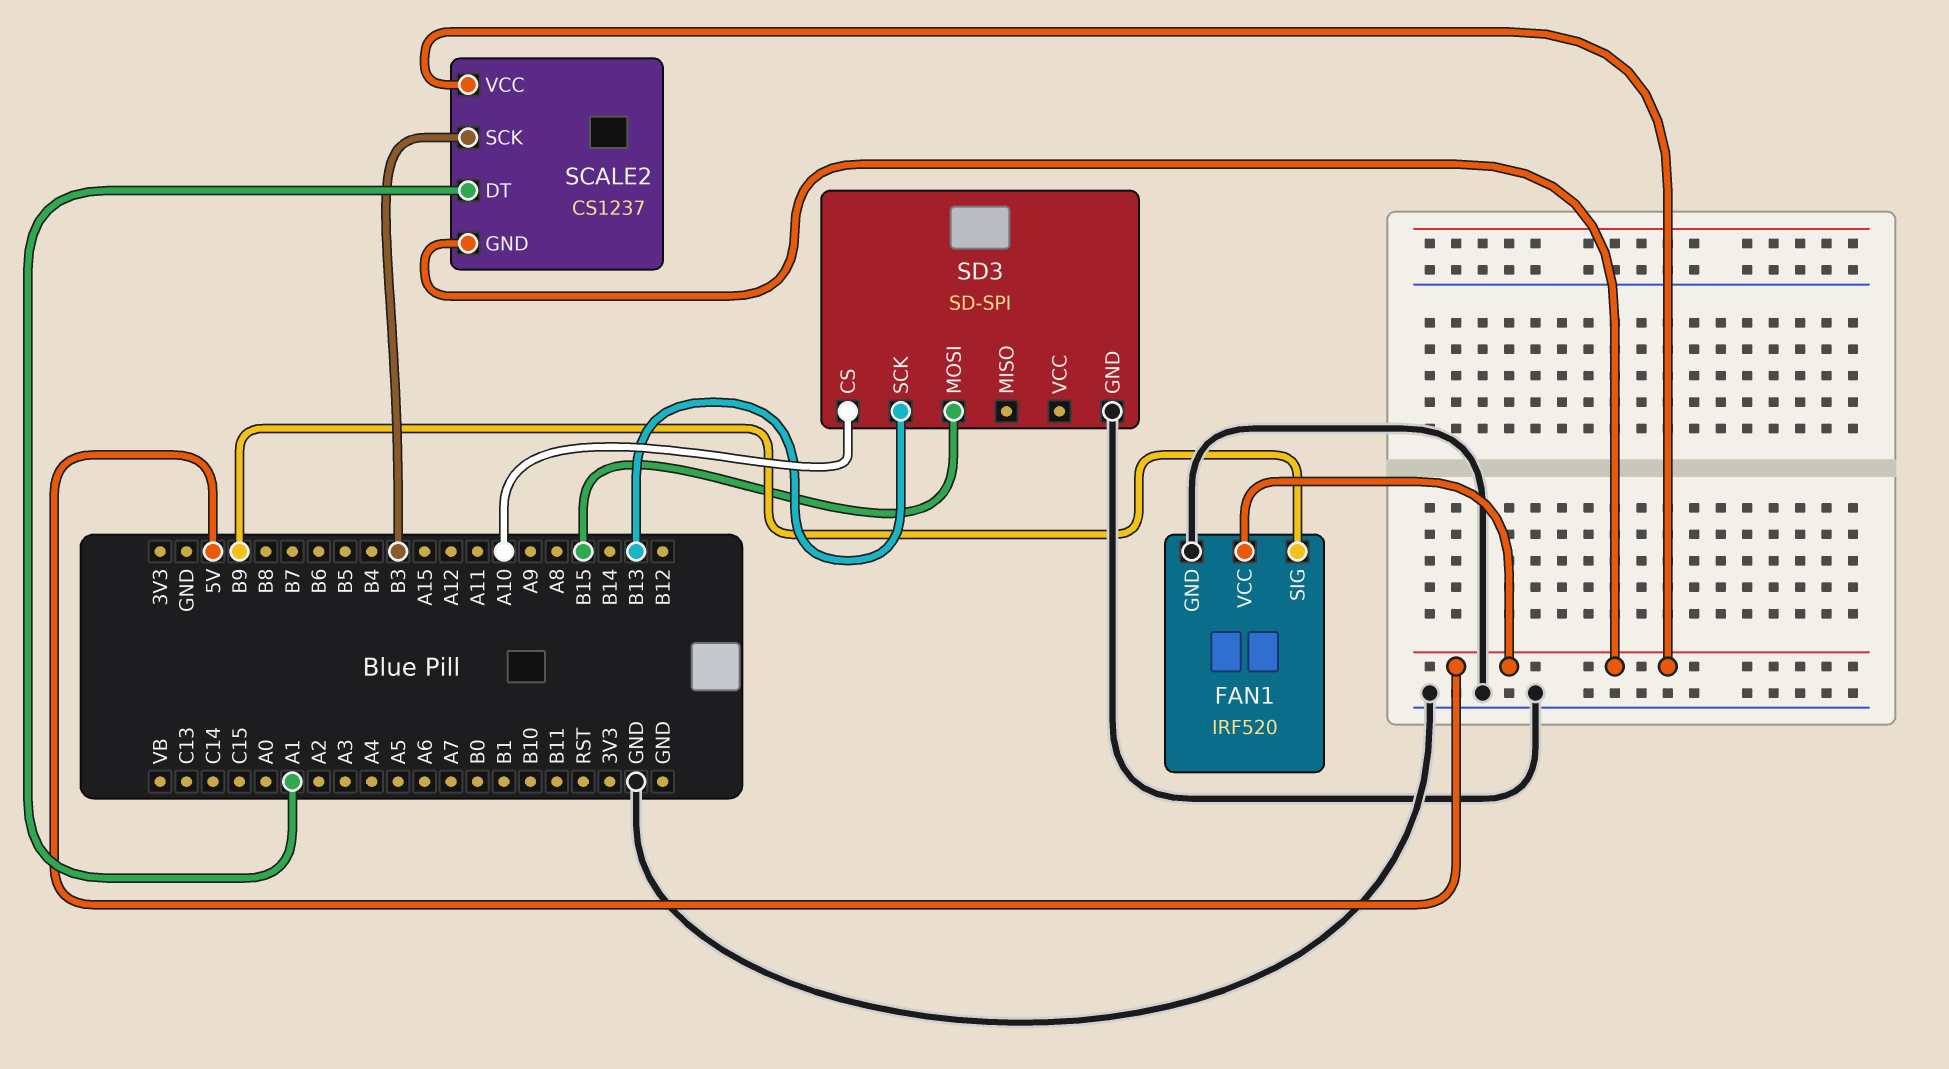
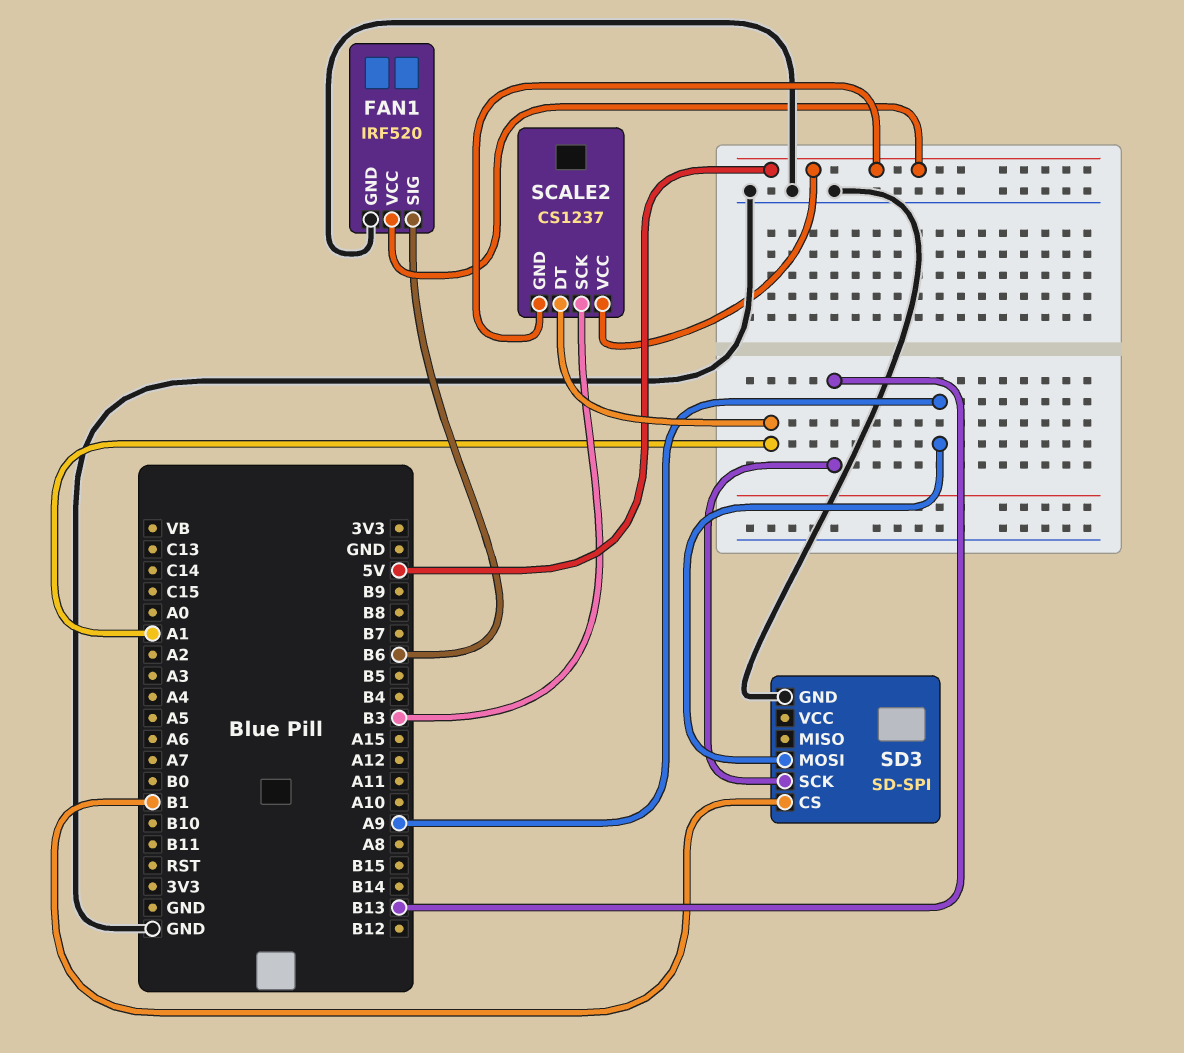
FAN1 pin SIG: B9 -> B6
SD3 pin CS: A10 -> B1
SD3 pin MOSI: B15 -> A9

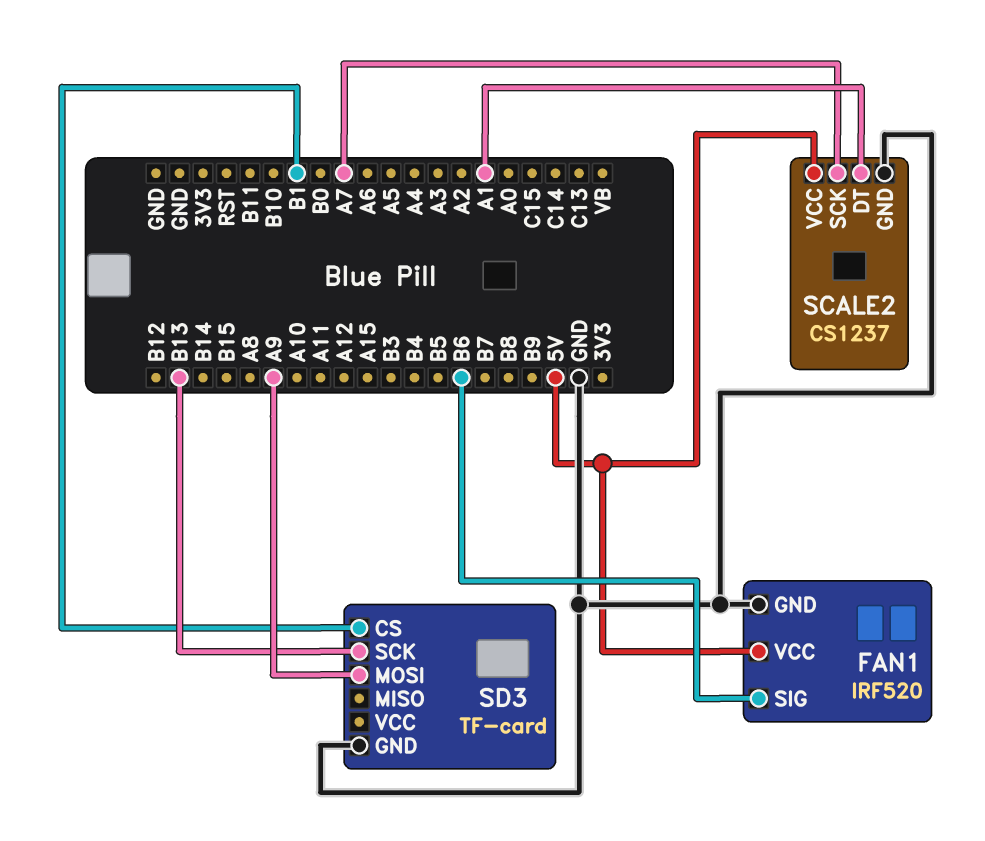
SCALE2 pin GND: 5V -> GND
SCALE2 pin SCK: B3 -> A7
SD3: SD-SPI -> TF-card

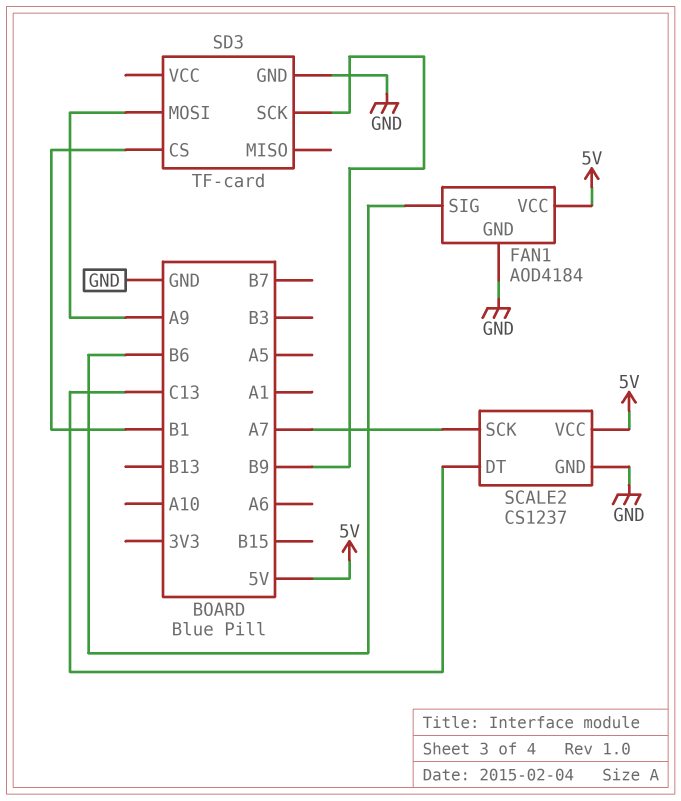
FAN1: IRF520 -> AOD4184
SCALE2 pin DT: A1 -> C13
SD3 pin SCK: B13 -> B9

